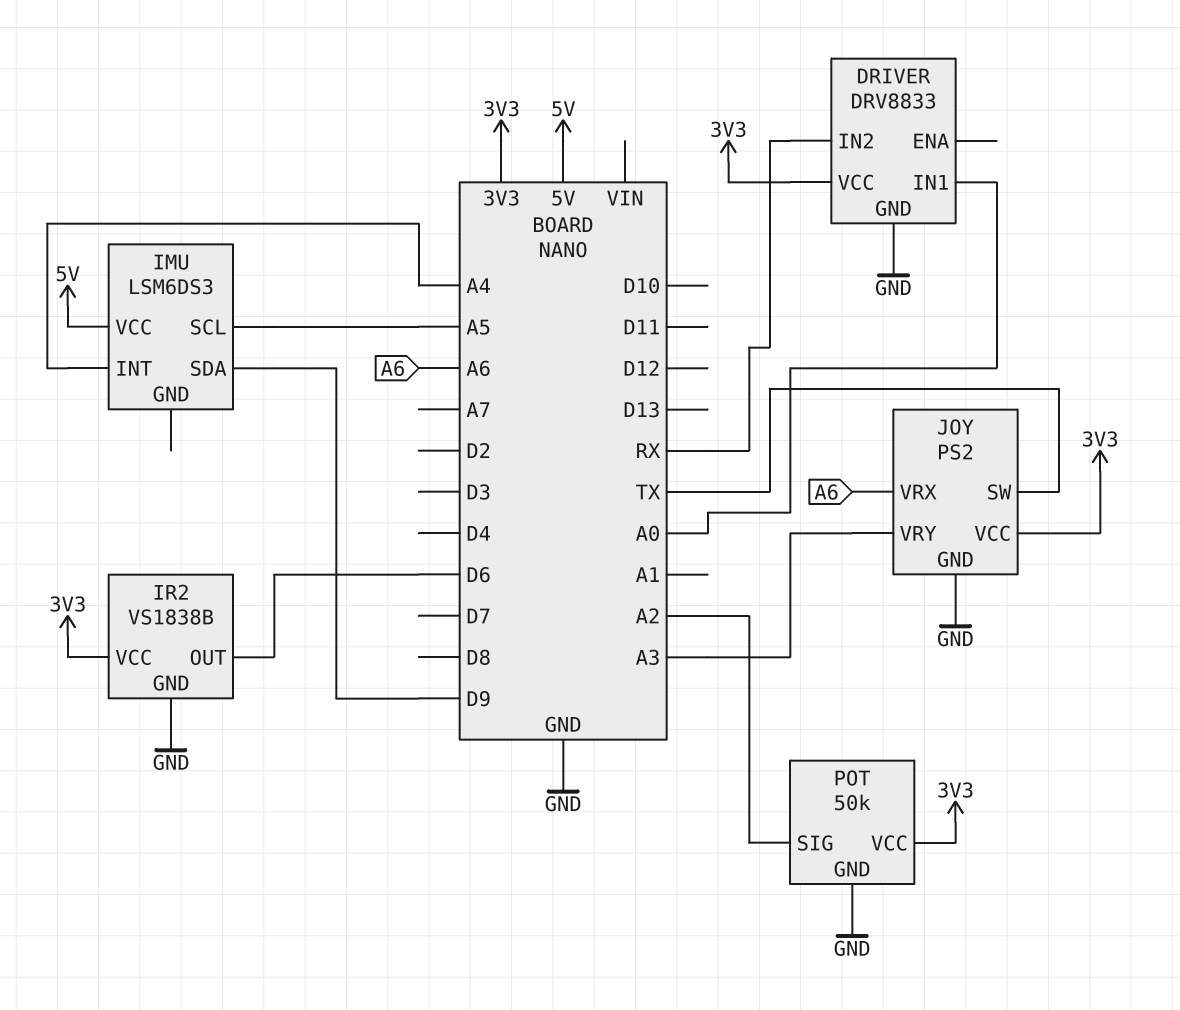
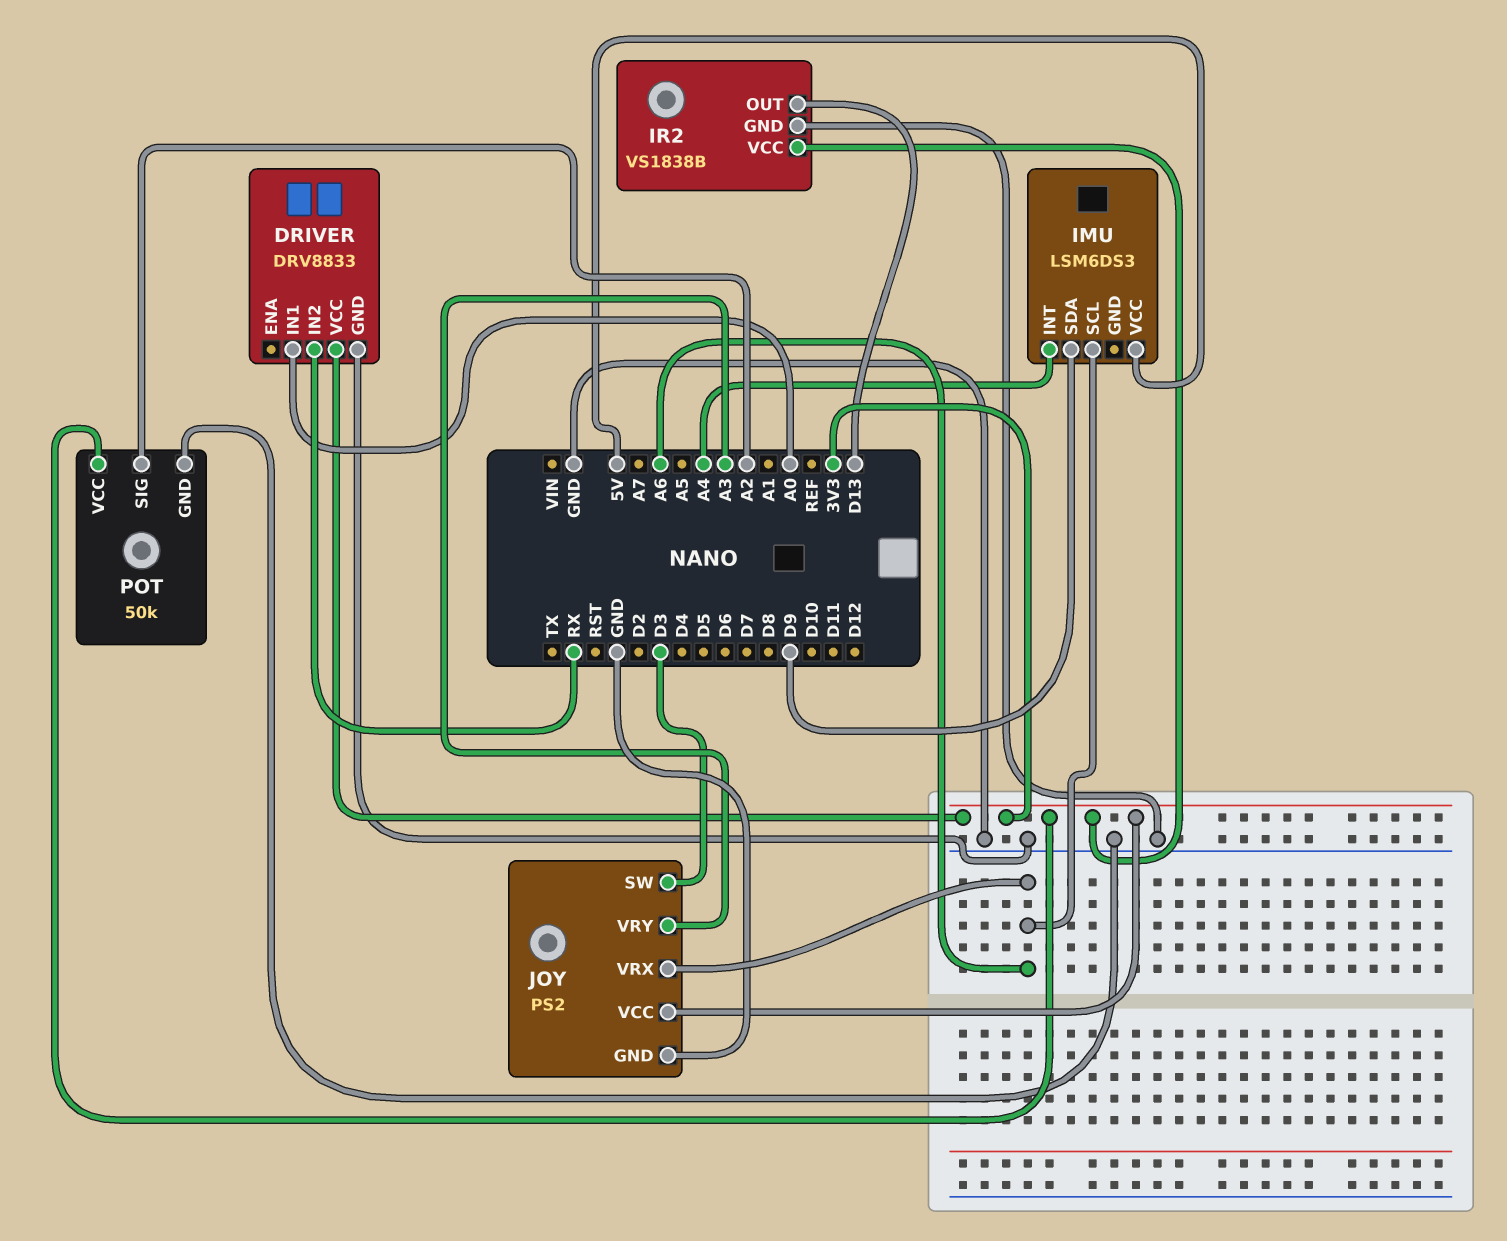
IMU pin SCL: A5 -> A6
IR2 pin OUT: D6 -> D13
JOY pin SW: TX -> D3

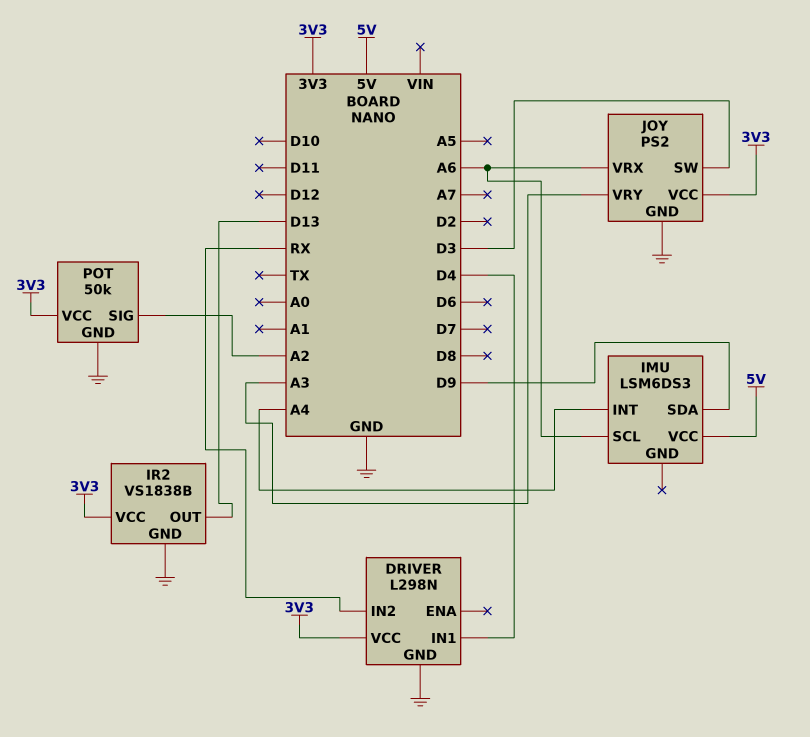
DRIVER: DRV8833 -> L298N
DRIVER pin IN1: A0 -> D4

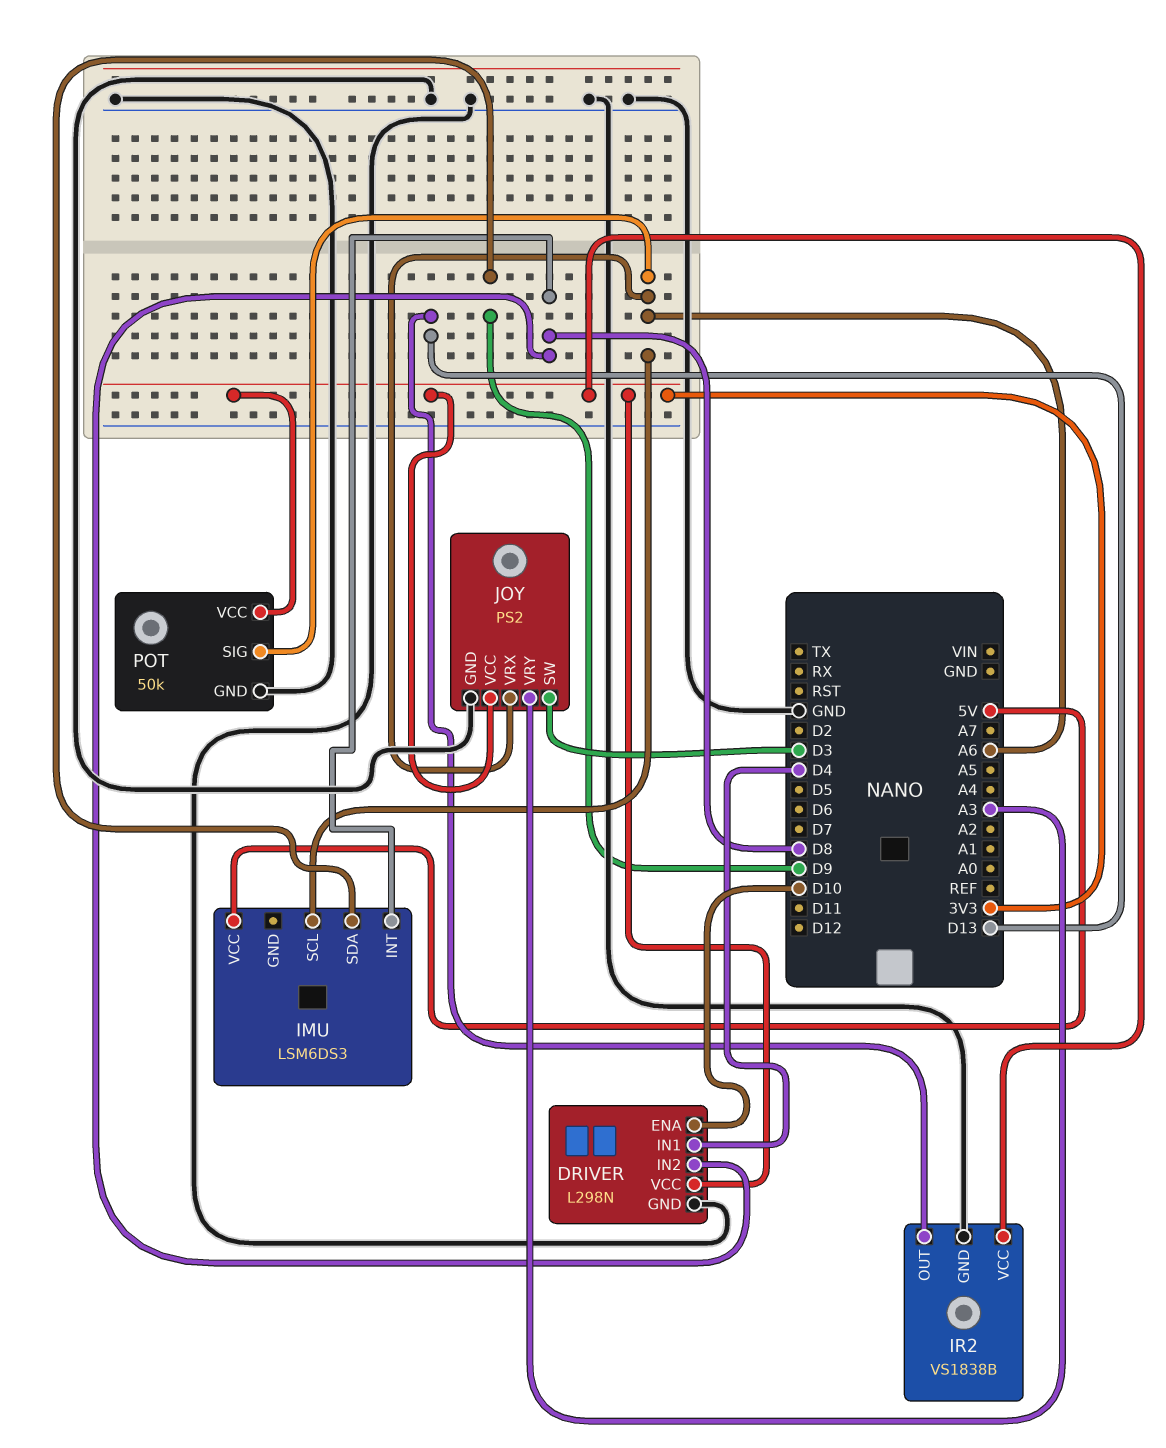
DRIVER pin ENA: none -> D10
DRIVER pin IN2: RX -> D8
IMU pin INT: A4 -> D8
POT pin SIG: A2 -> A6

